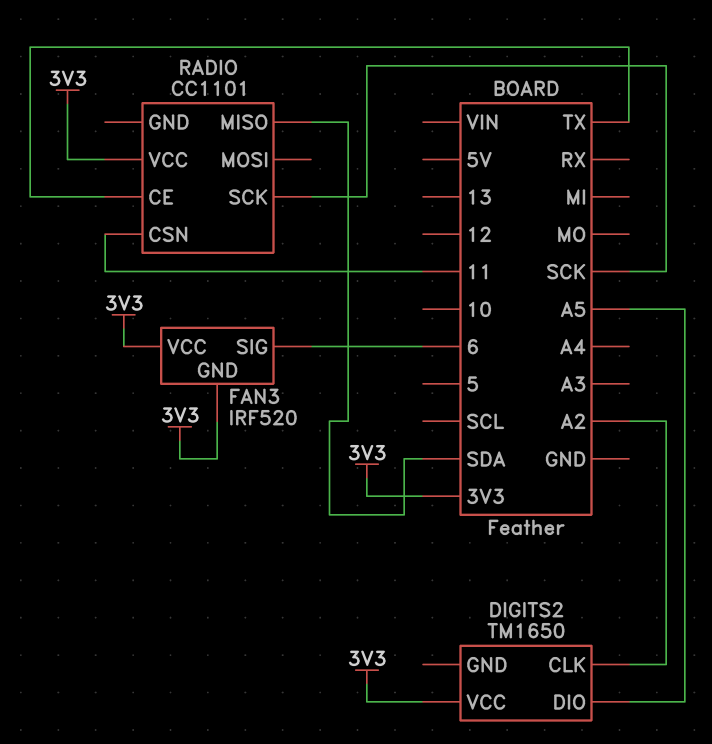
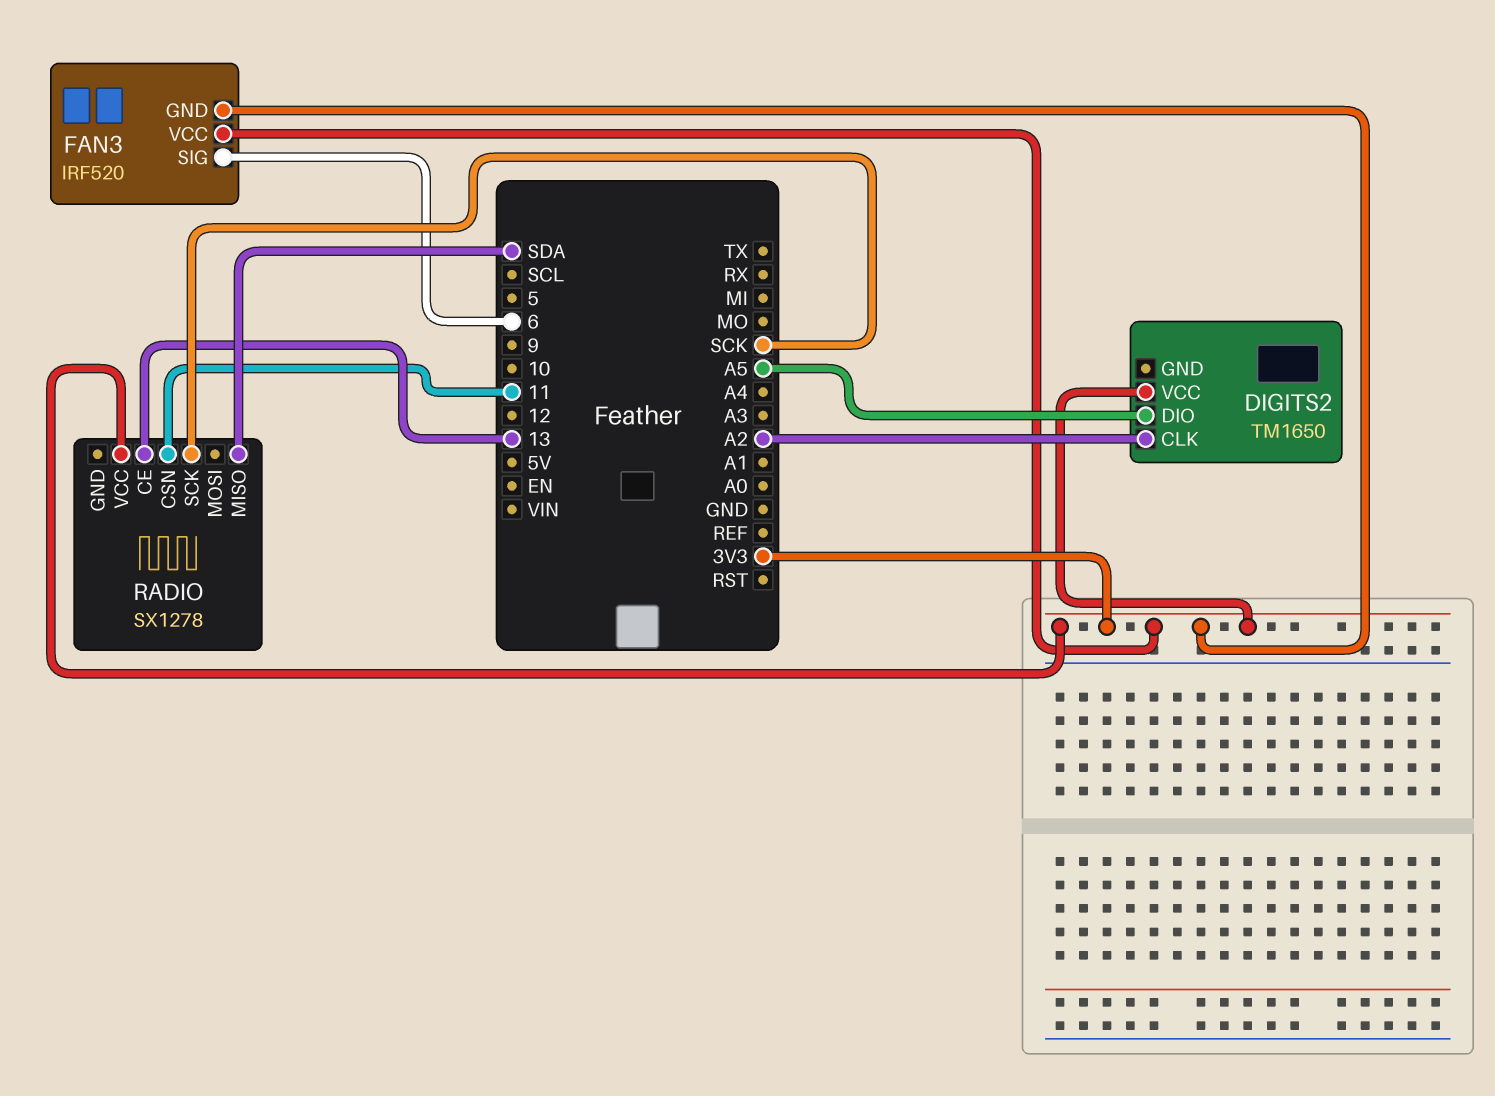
RADIO: CC1101 -> SX1278
RADIO pin CE: TX -> 13

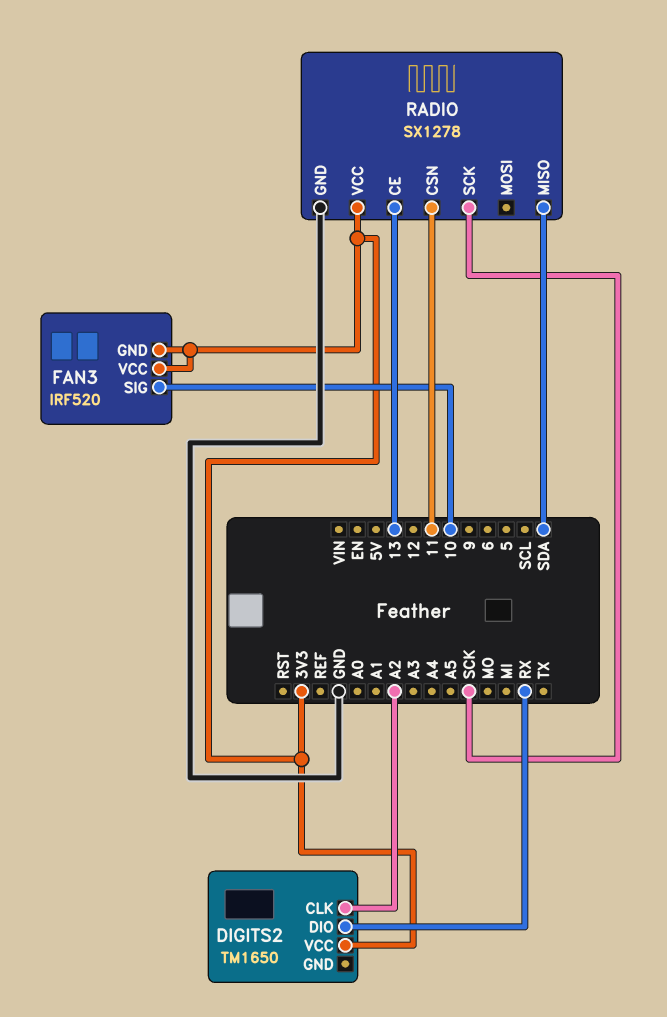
DIGITS2 pin DIO: A5 -> RX
FAN3 pin SIG: 6 -> 10
RADIO pin GND: none -> GND

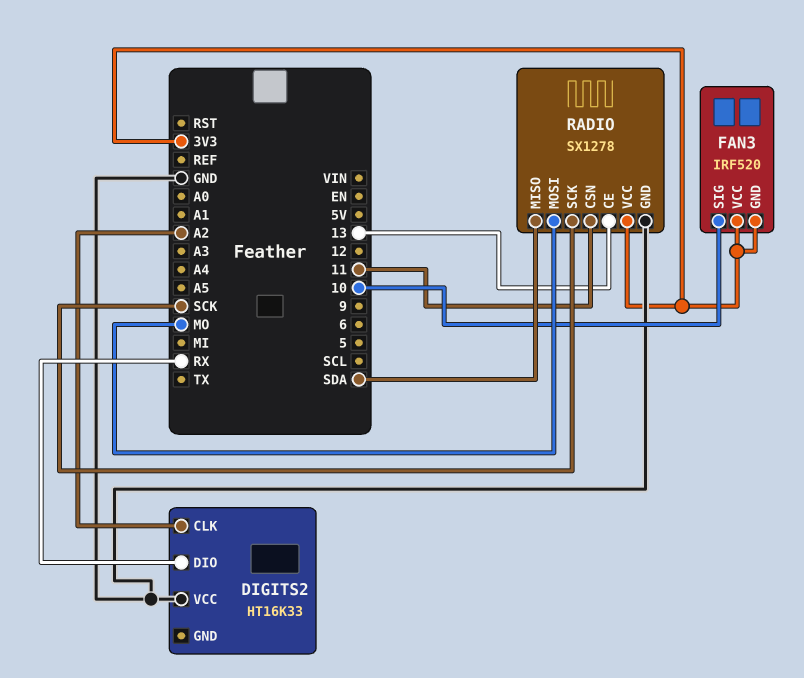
DIGITS2: TM1650 -> HT16K33
DIGITS2 pin VCC: 3V3 -> GND
RADIO pin MOSI: none -> MO

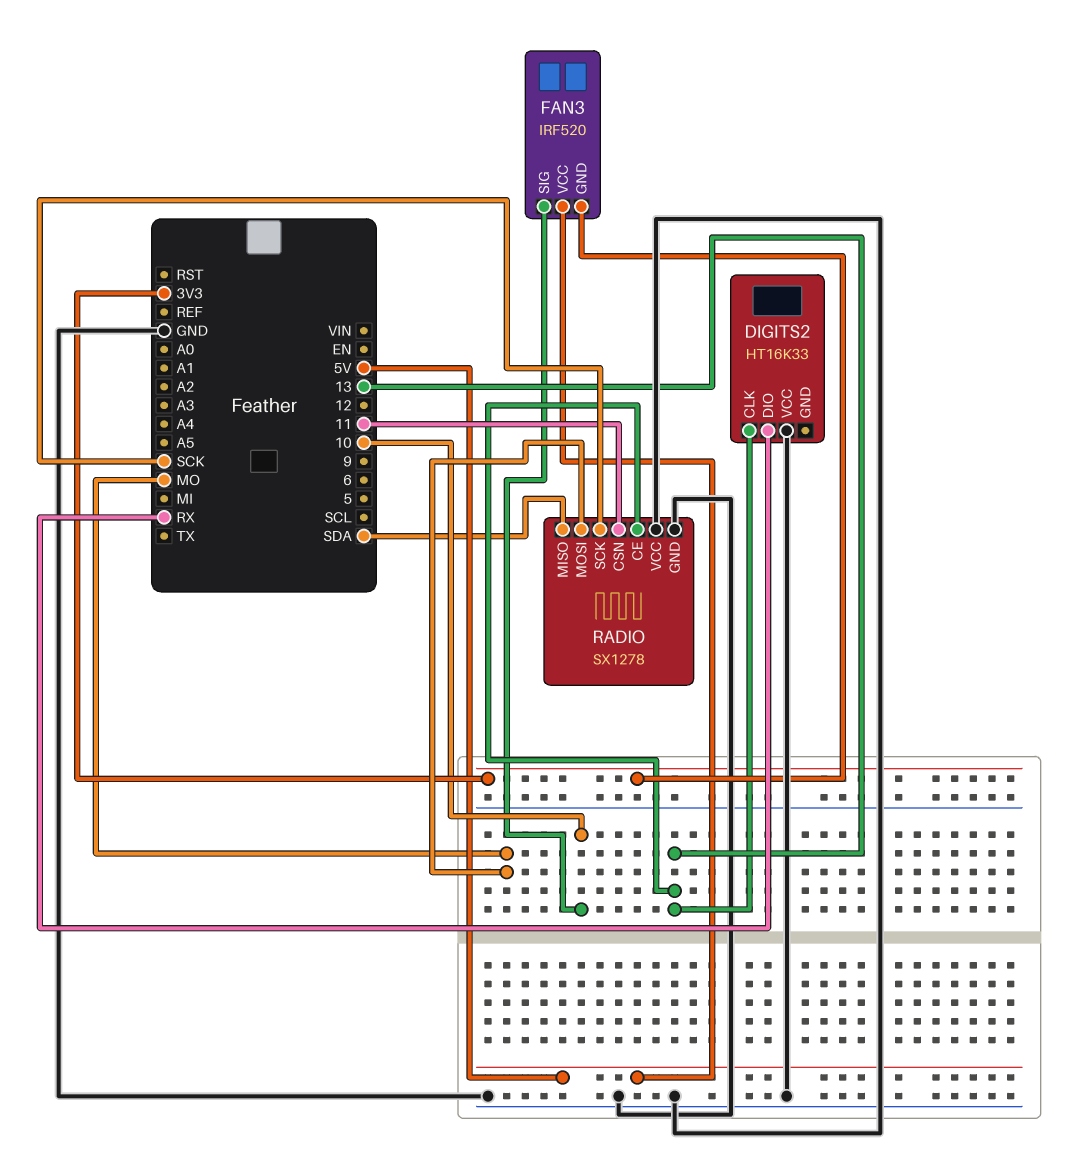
DIGITS2 pin CLK: A2 -> 13
FAN3 pin VCC: 3V3 -> 5V
RADIO pin VCC: 3V3 -> GND

